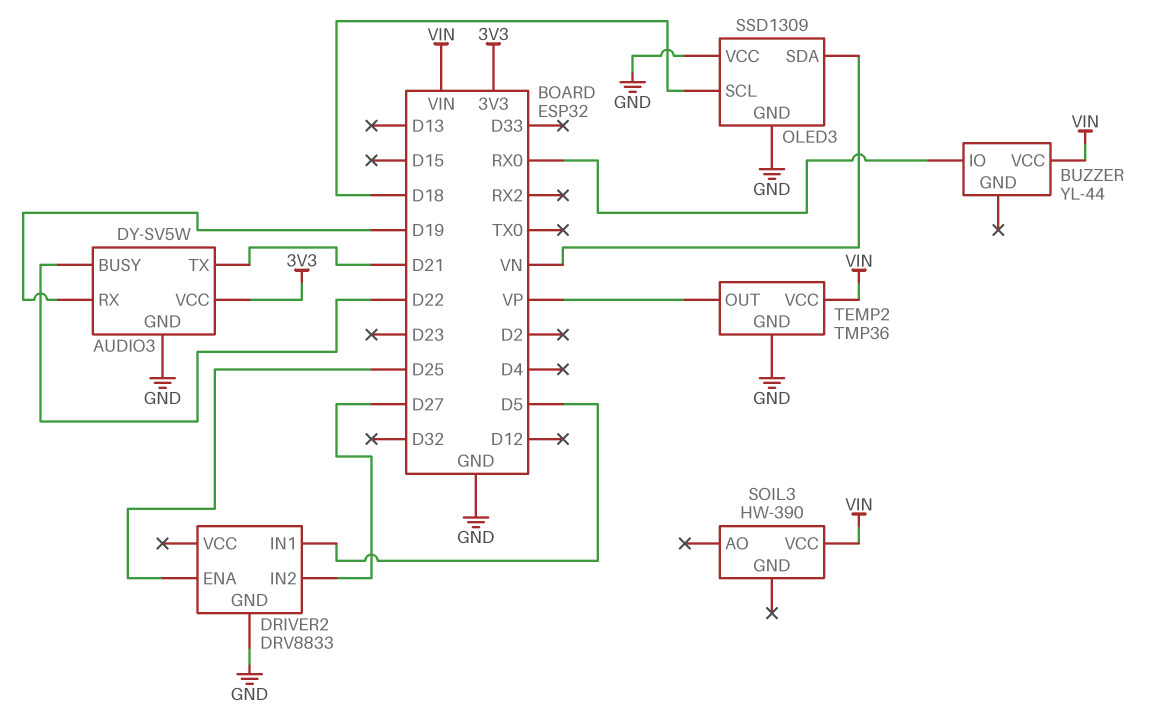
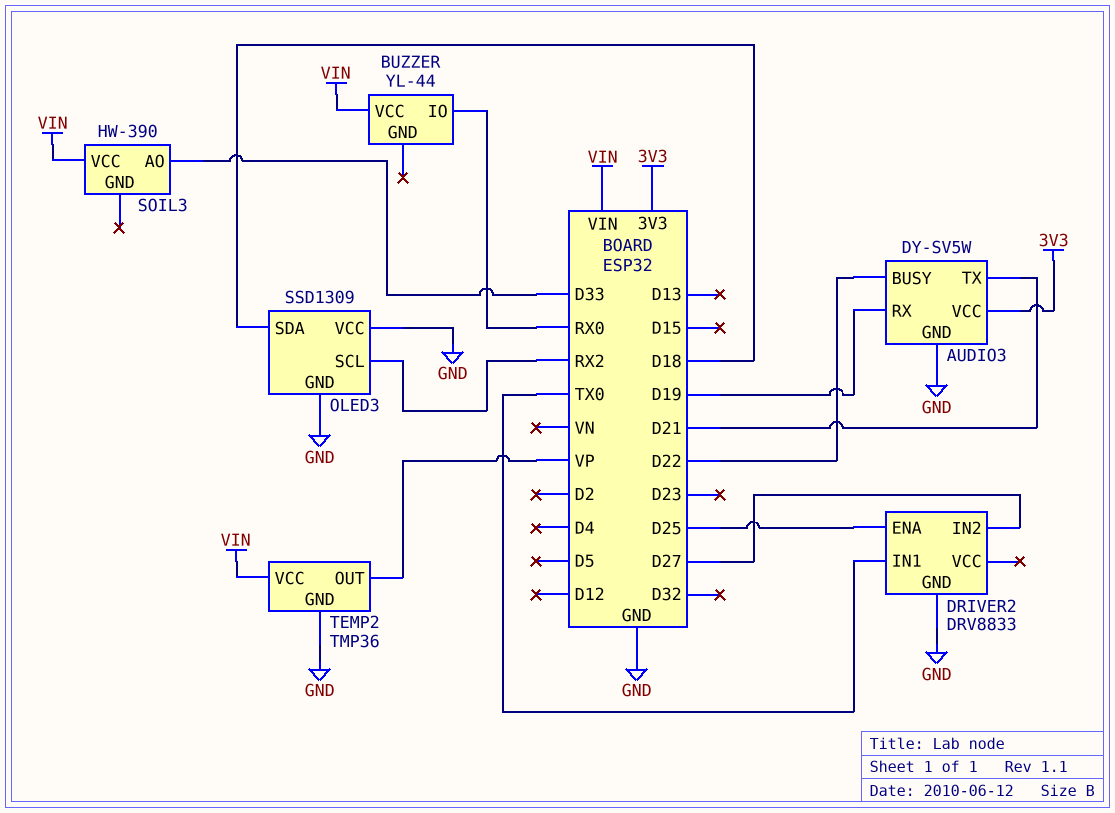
DRIVER2 pin IN1: D5 -> TX0
OLED3 pin SCL: D18 -> RX2
OLED3 pin SDA: VN -> D18
SOIL3 pin AO: none -> D33

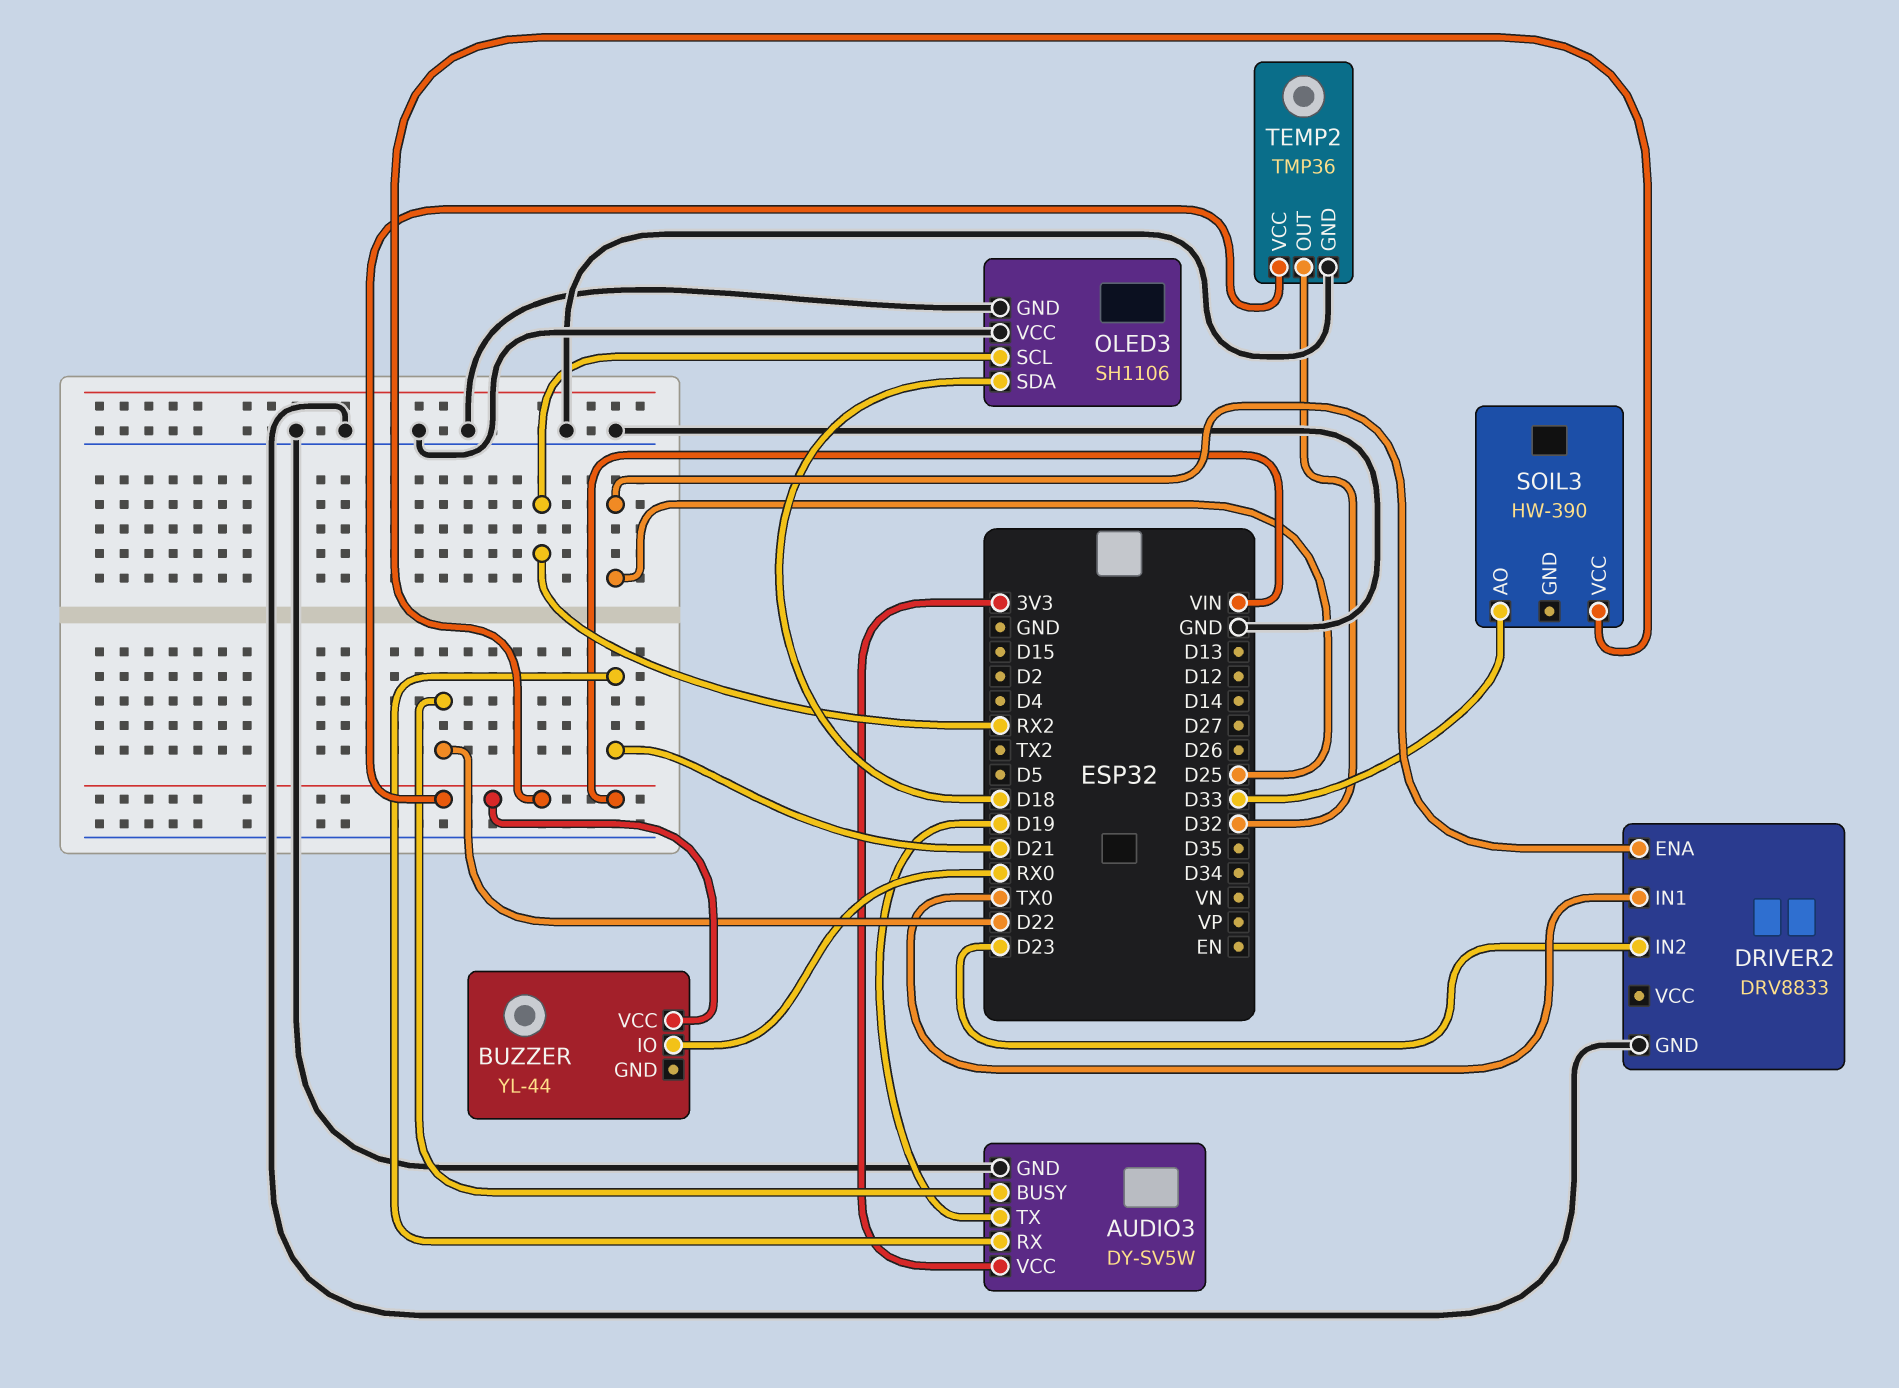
AUDIO3 pin RX: D19 -> D21
AUDIO3 pin TX: D21 -> D19
DRIVER2 pin IN2: D27 -> D23
OLED3: SSD1309 -> SH1106
TEMP2 pin OUT: VP -> D32

